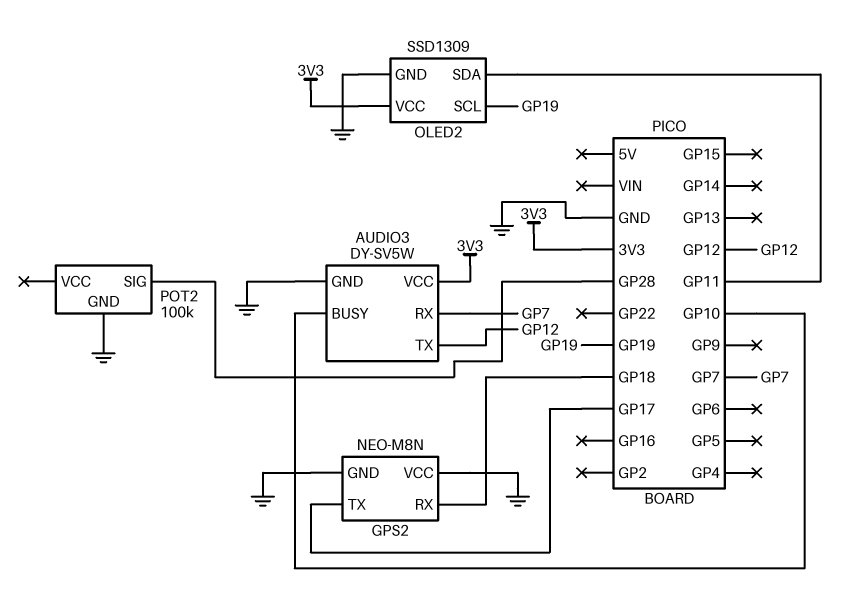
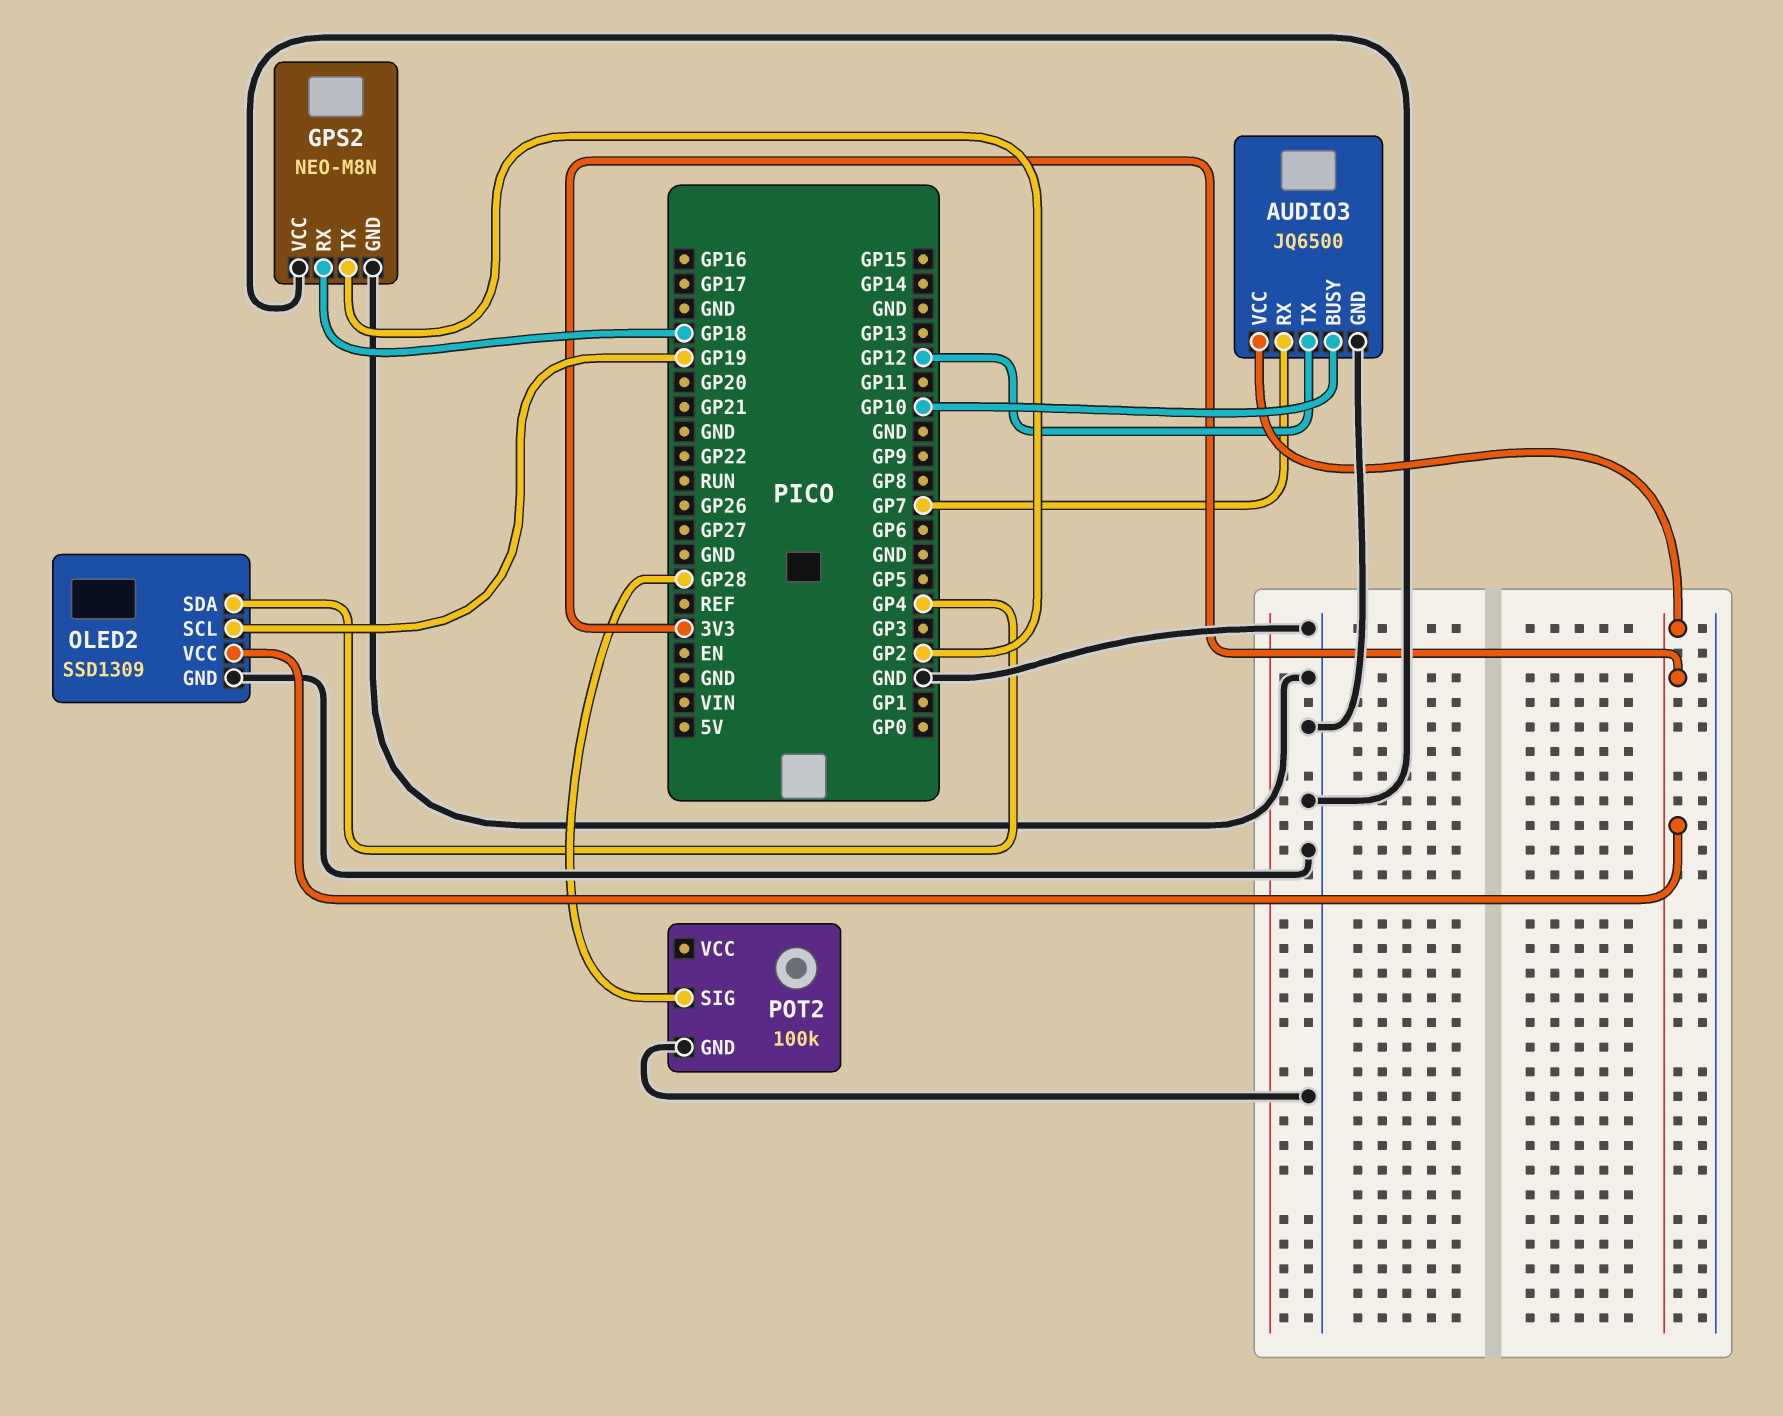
AUDIO3: DY-SV5W -> JQ6500
GPS2 pin TX: GP17 -> GP2
OLED2 pin SDA: GP11 -> GP4

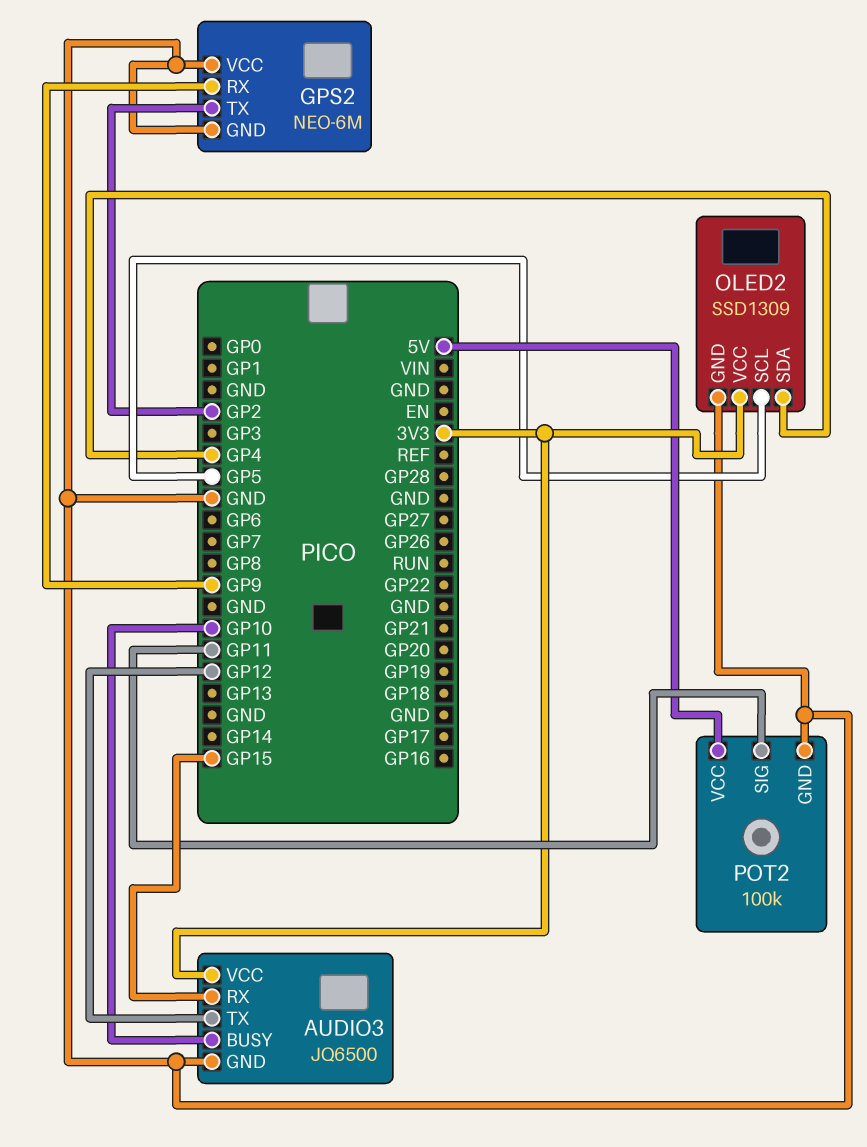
AUDIO3 pin RX: GP7 -> GP15
GPS2: NEO-M8N -> NEO-6M
GPS2 pin RX: GP18 -> GP9
OLED2 pin SCL: GP19 -> GP5
POT2 pin SIG: GP28 -> GP11
POT2 pin VCC: none -> 5V

